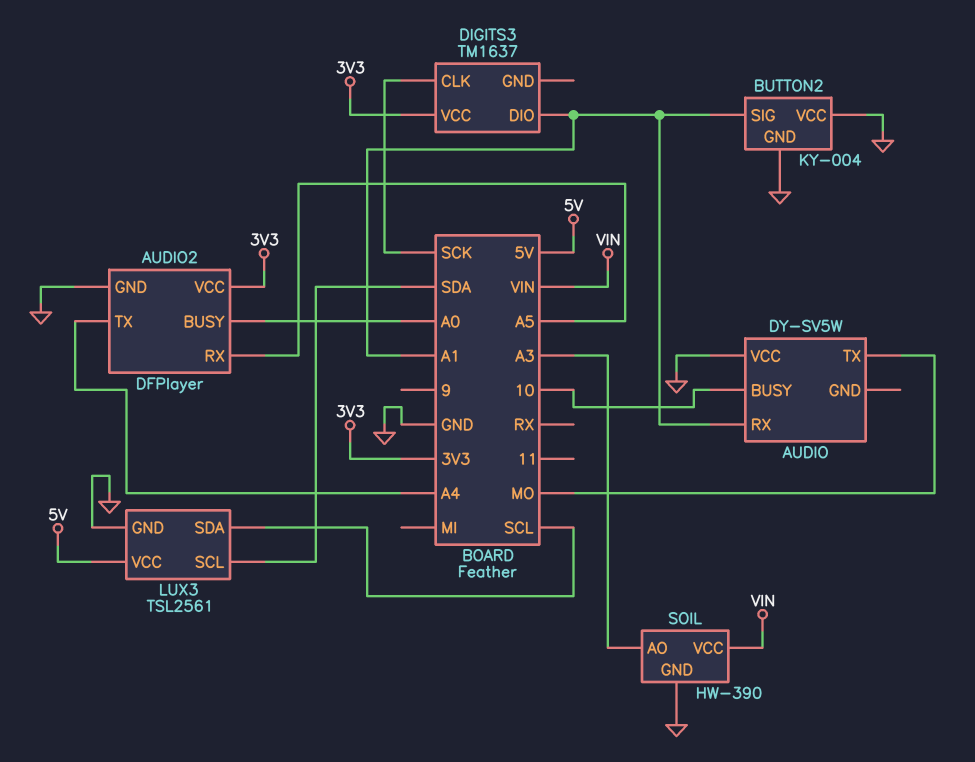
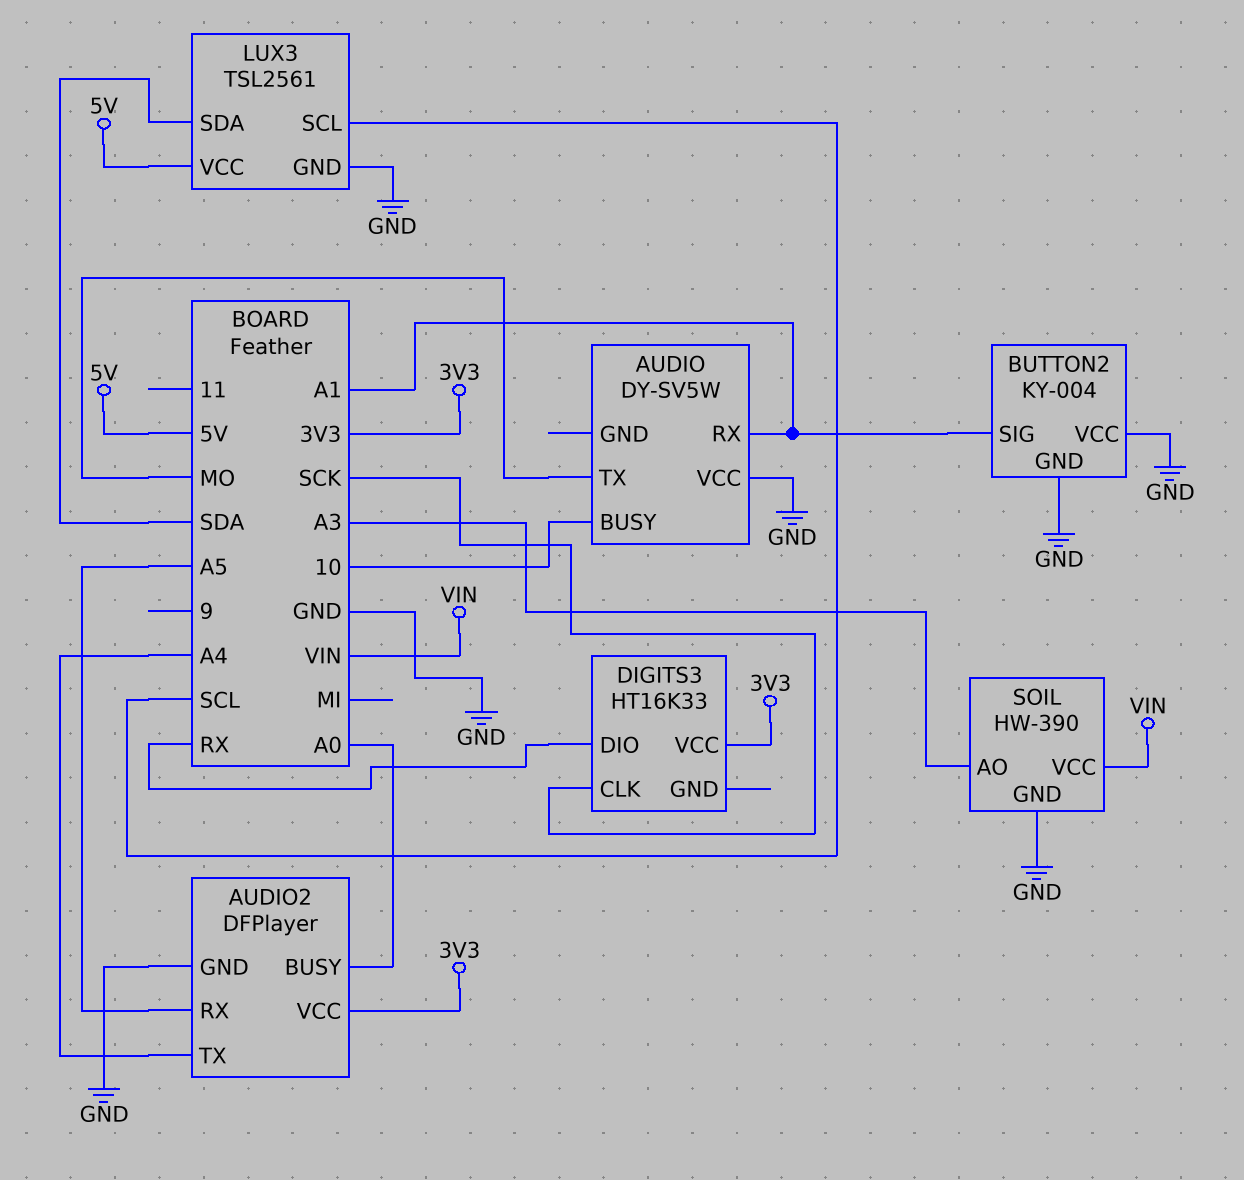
DIGITS3: TM1637 -> HT16K33
DIGITS3 pin DIO: A1 -> RX
LUX3 pin SCL: SDA -> SCL
LUX3 pin SDA: SCL -> SDA

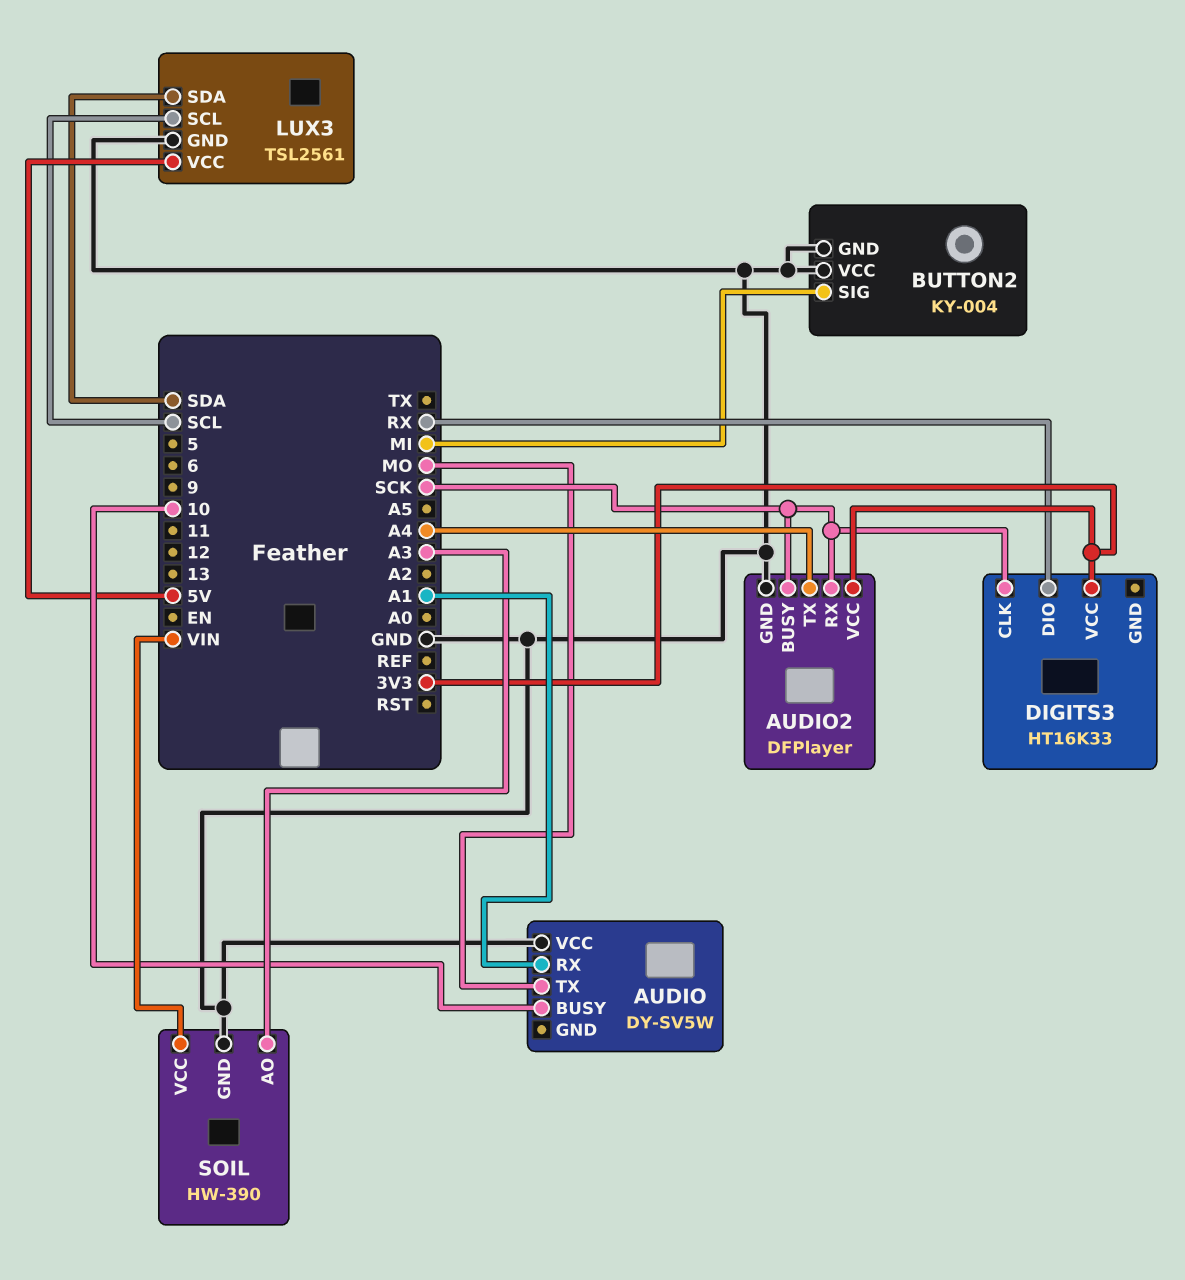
AUDIO2 pin BUSY: A0 -> SCK
AUDIO2 pin RX: A5 -> SCK
BUTTON2 pin SIG: A1 -> MI

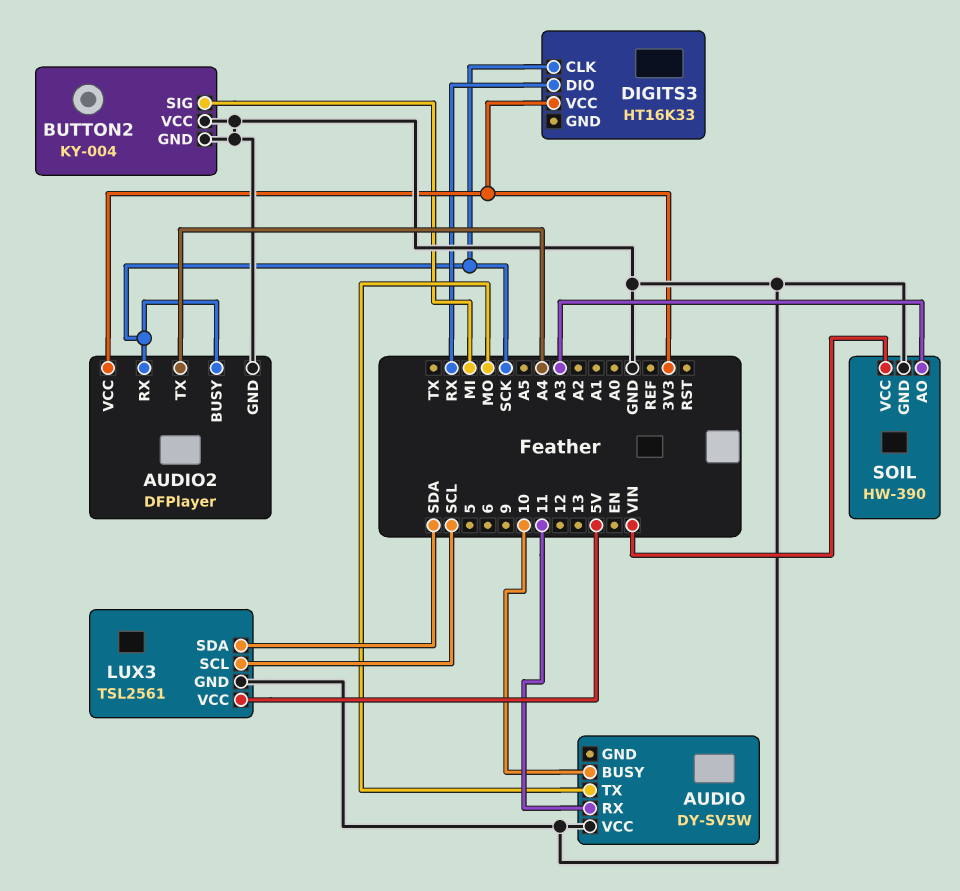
AUDIO pin RX: A1 -> 11

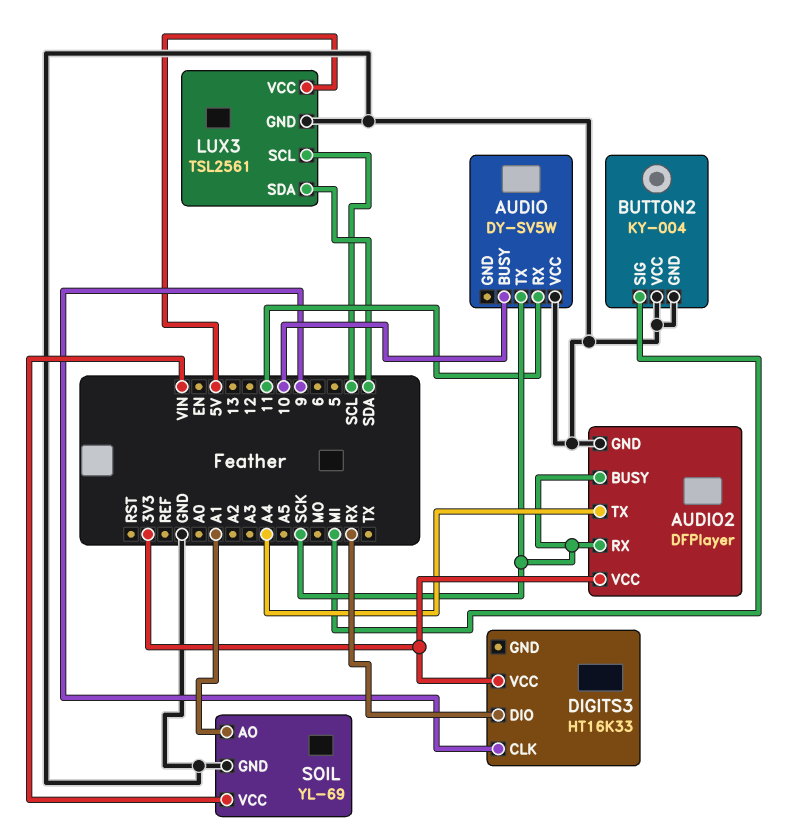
AUDIO pin TX: MO -> SCK
DIGITS3 pin CLK: SCK -> 9
SOIL: HW-390 -> YL-69
SOIL pin AO: A3 -> A1

